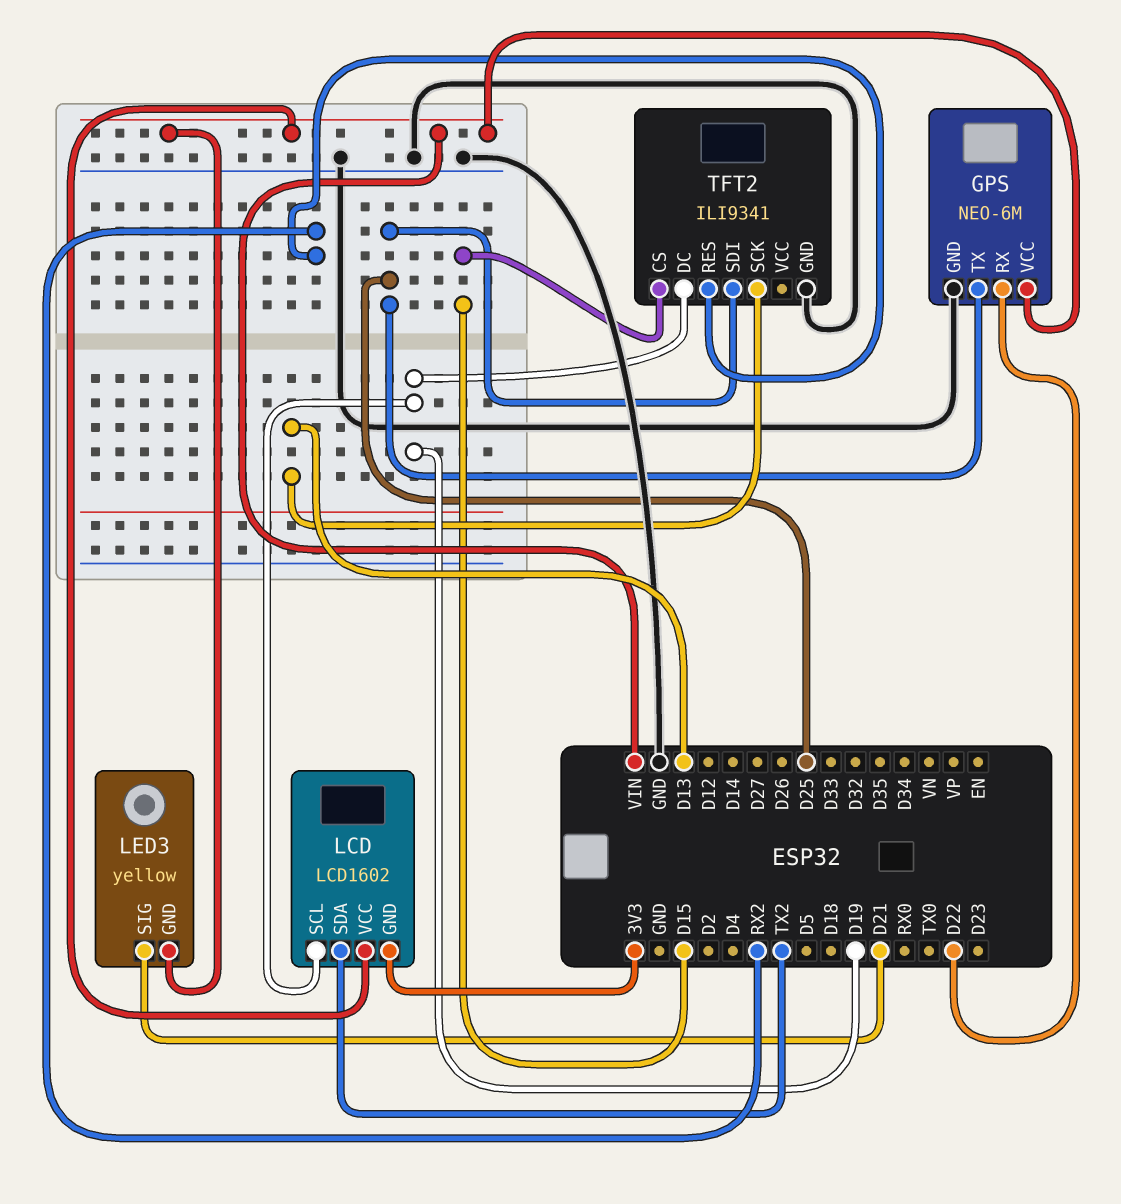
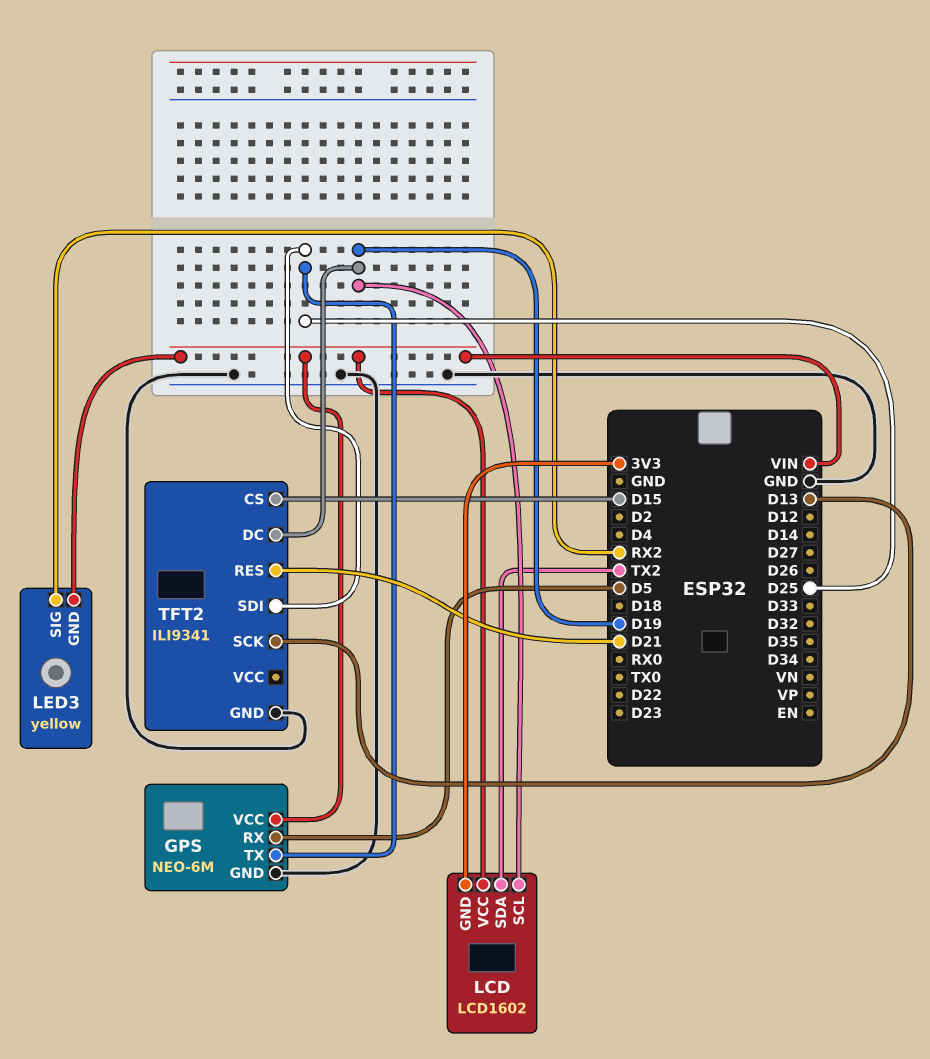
GPS pin RX: D22 -> D5
LED3 pin SIG: D21 -> RX2
TFT2 pin RES: RX2 -> D21

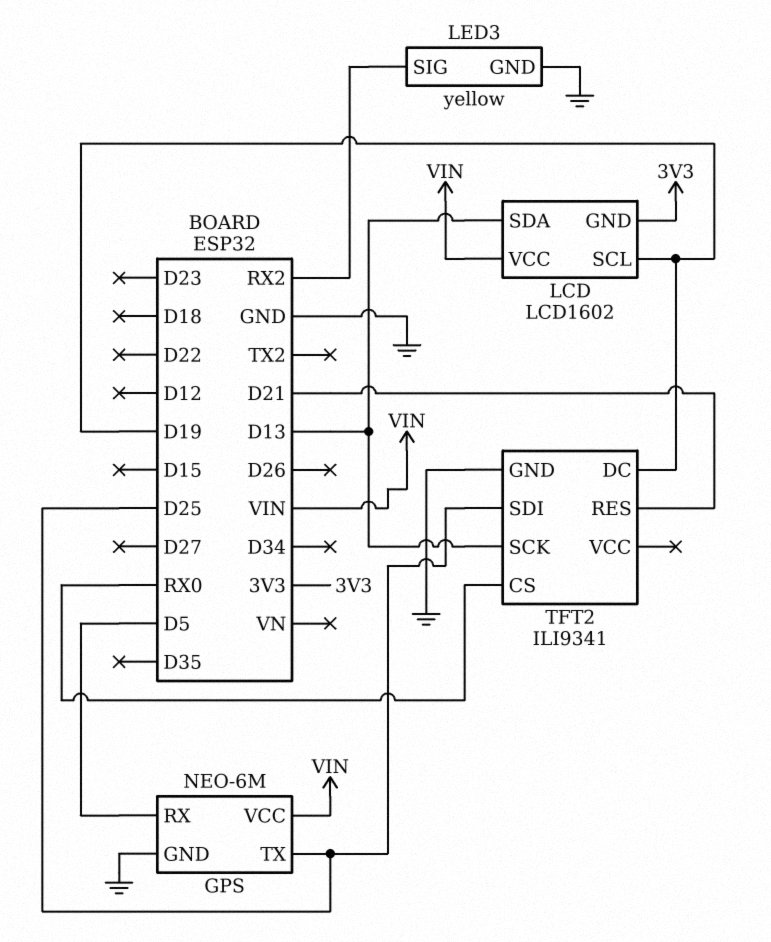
LCD pin SDA: TX2 -> D13
LED3 pin GND: VIN -> GND
TFT2 pin CS: D15 -> RX0

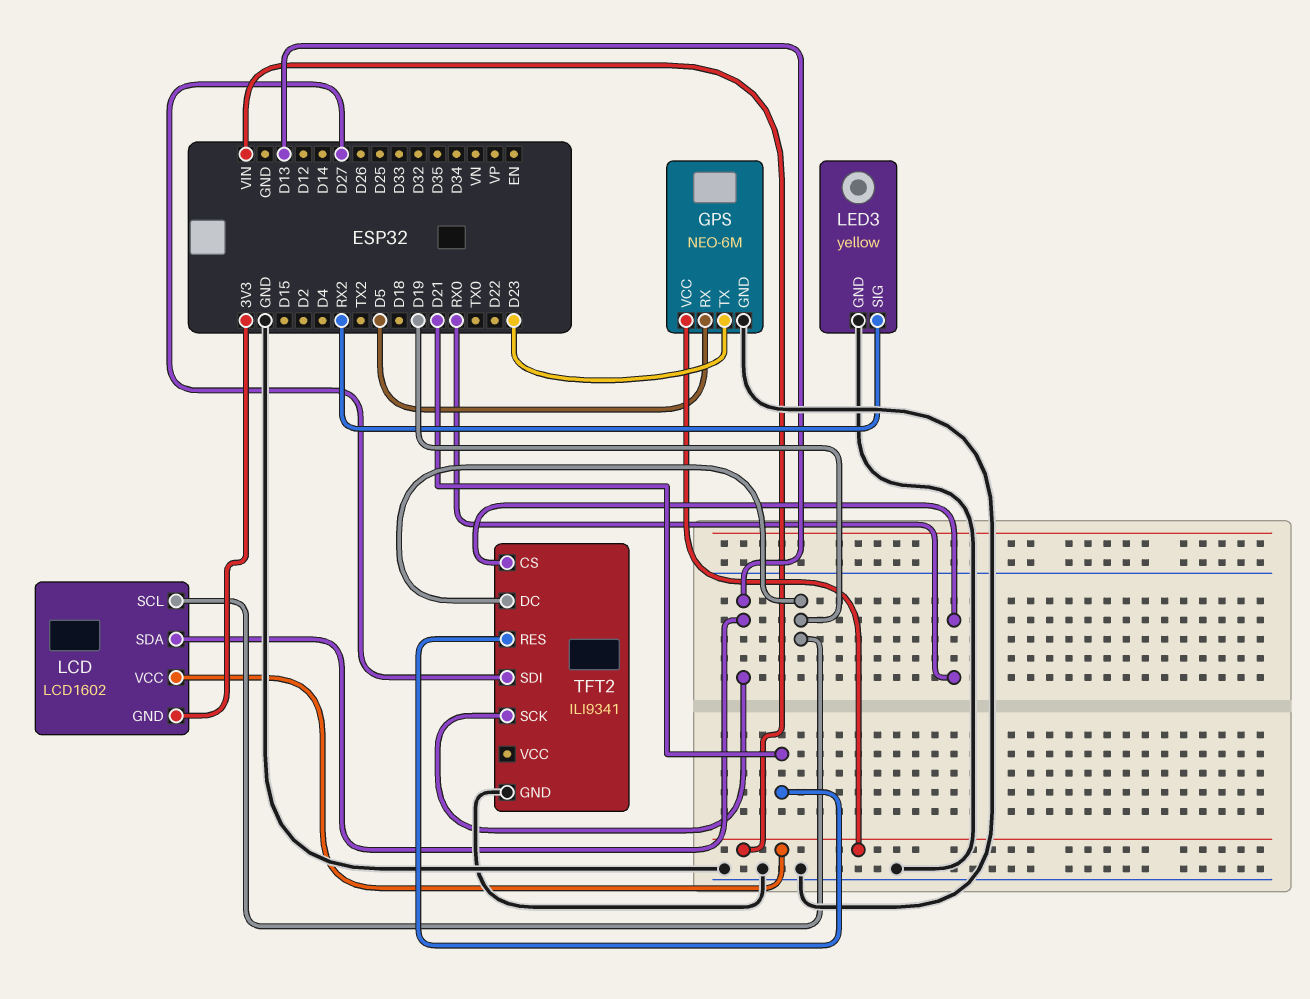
GPS pin TX: D25 -> D23
TFT2 pin SDI: D25 -> D27

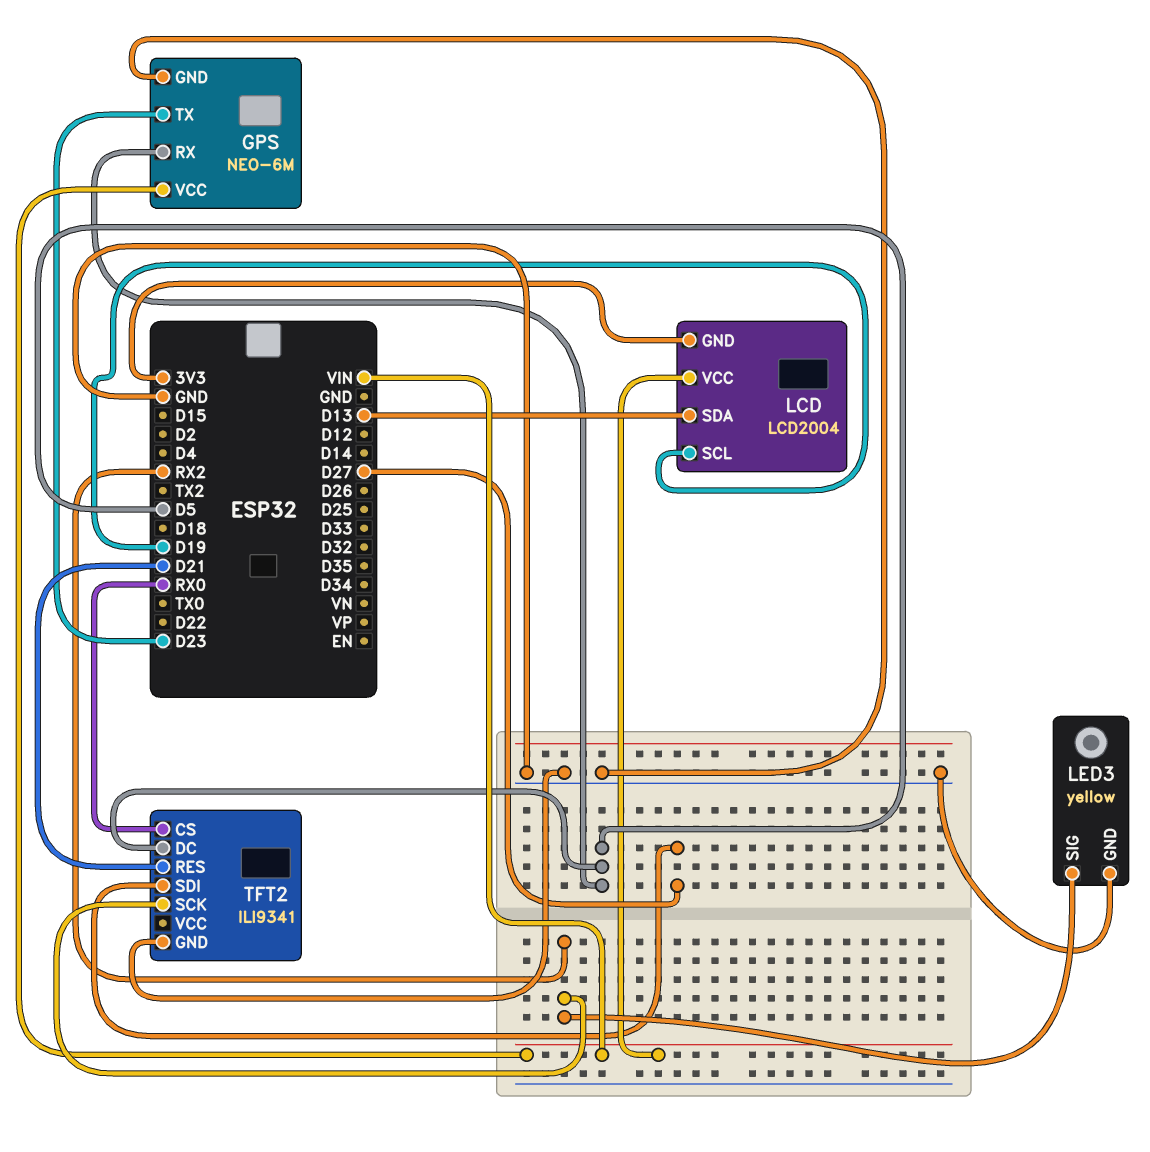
LCD: LCD1602 -> LCD2004
TFT2 pin DC: D19 -> D5
TFT2 pin SCK: D13 -> RX2

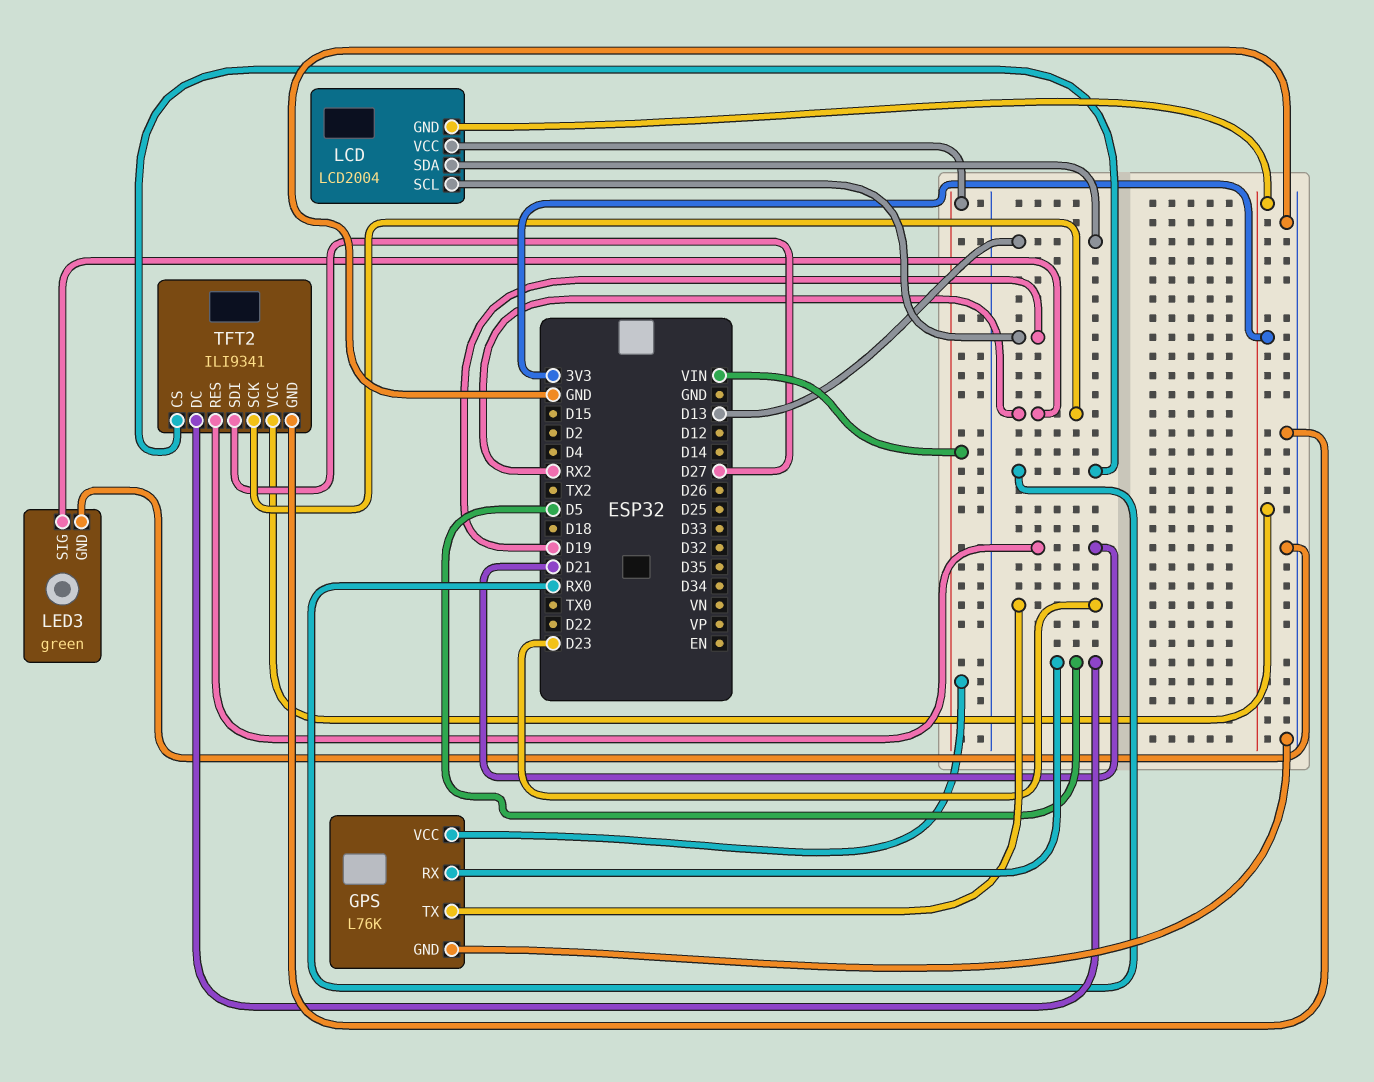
GPS: NEO-6M -> L76K
LED3: yellow -> green
TFT2 pin VCC: none -> 3V3

